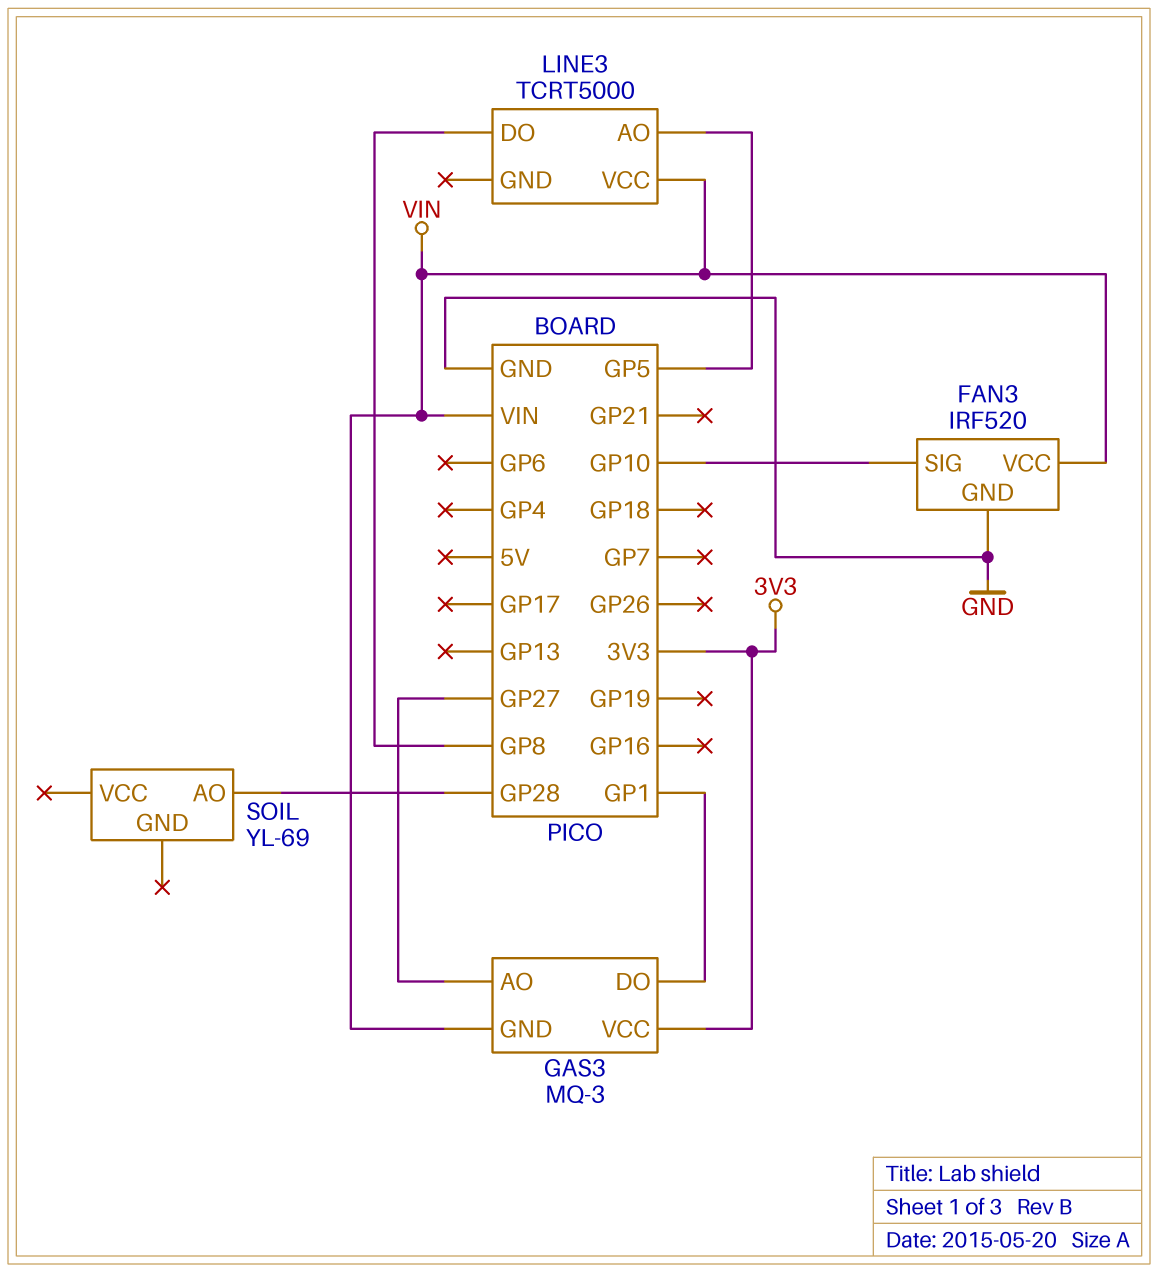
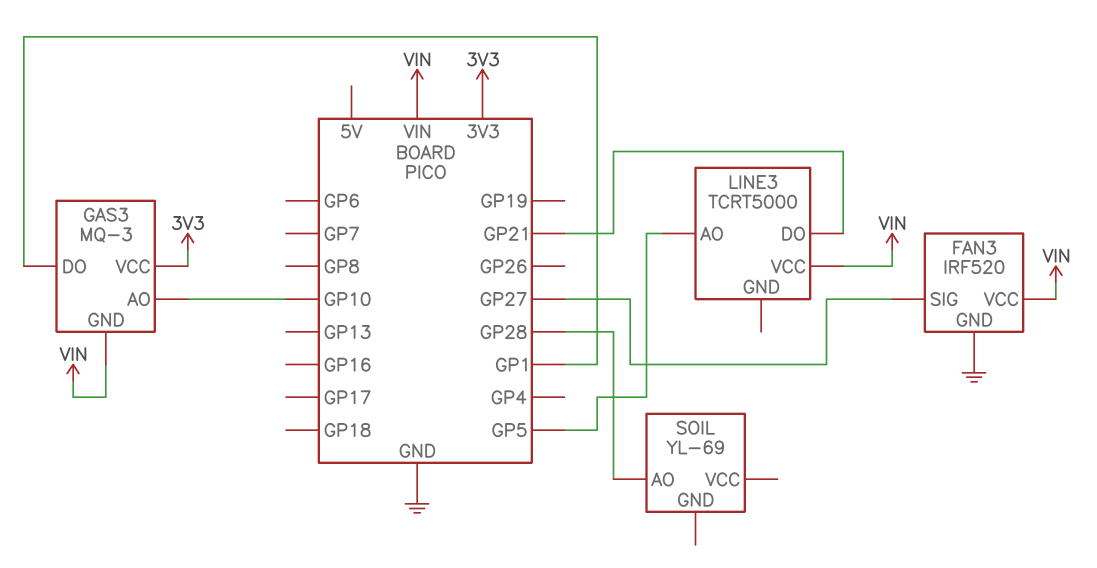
FAN3 pin SIG: GP10 -> GP27
GAS3 pin AO: GP27 -> GP10
LINE3 pin DO: GP8 -> GP21

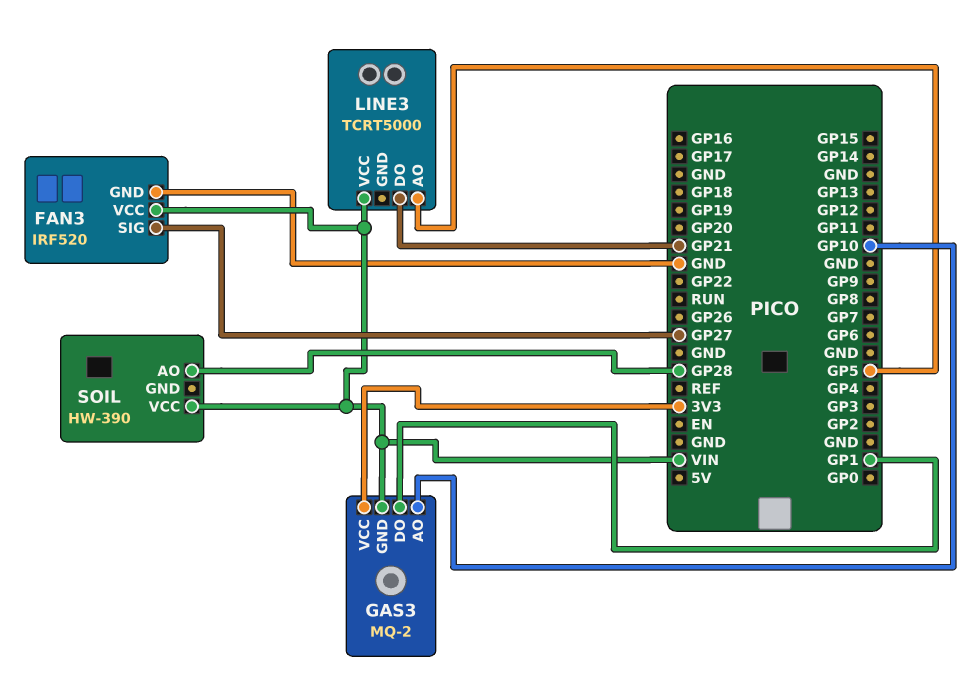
GAS3: MQ-3 -> MQ-2
SOIL: YL-69 -> HW-390
SOIL pin VCC: none -> VIN

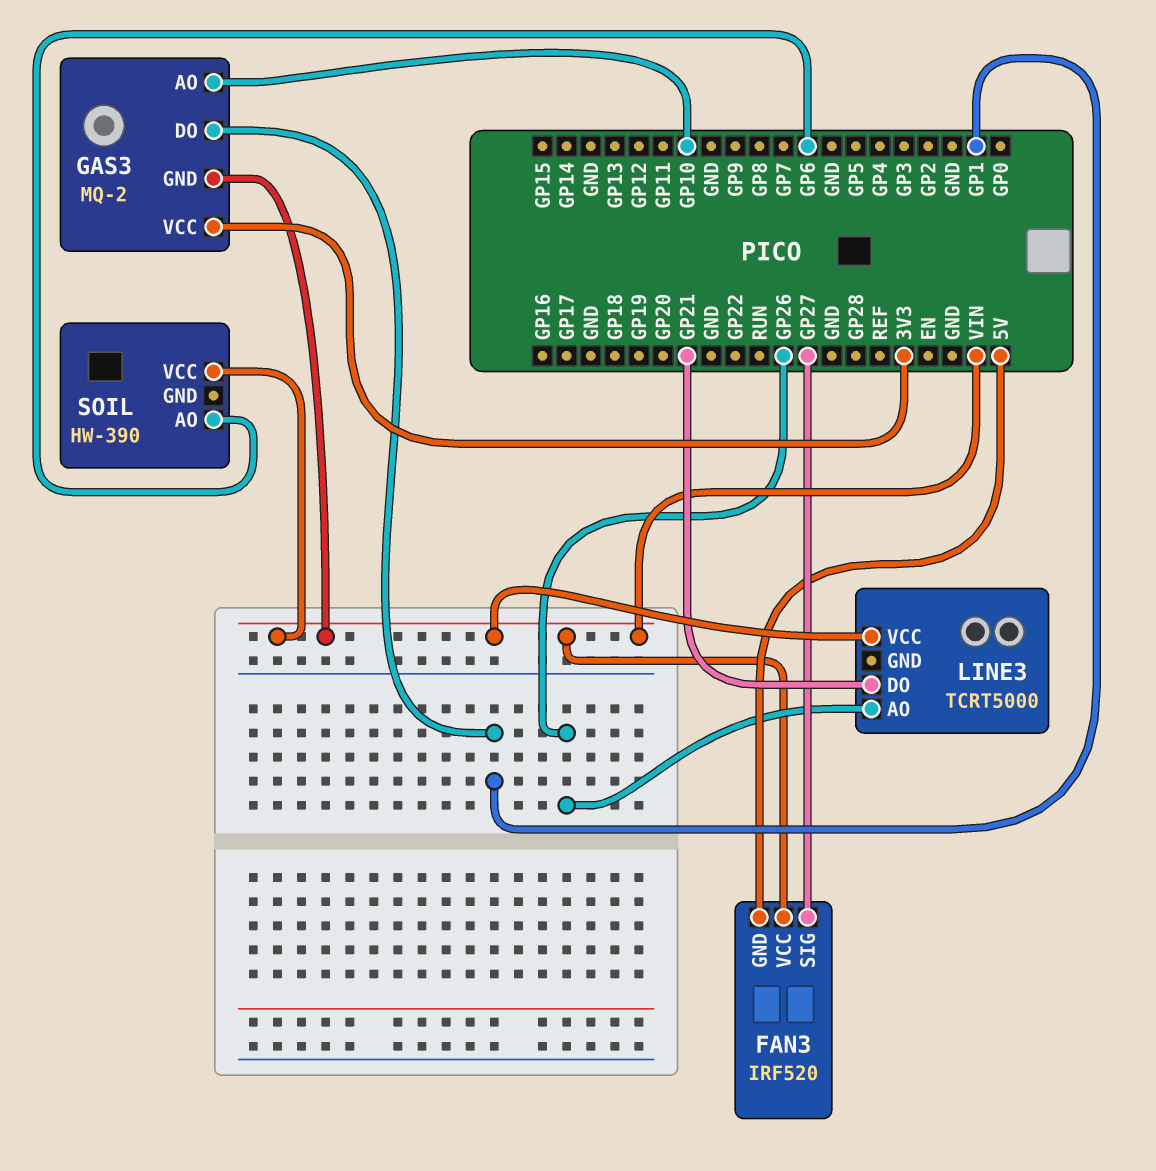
FAN3 pin GND: GND -> 5V
LINE3 pin AO: GP5 -> GP26
SOIL pin AO: GP28 -> GP6

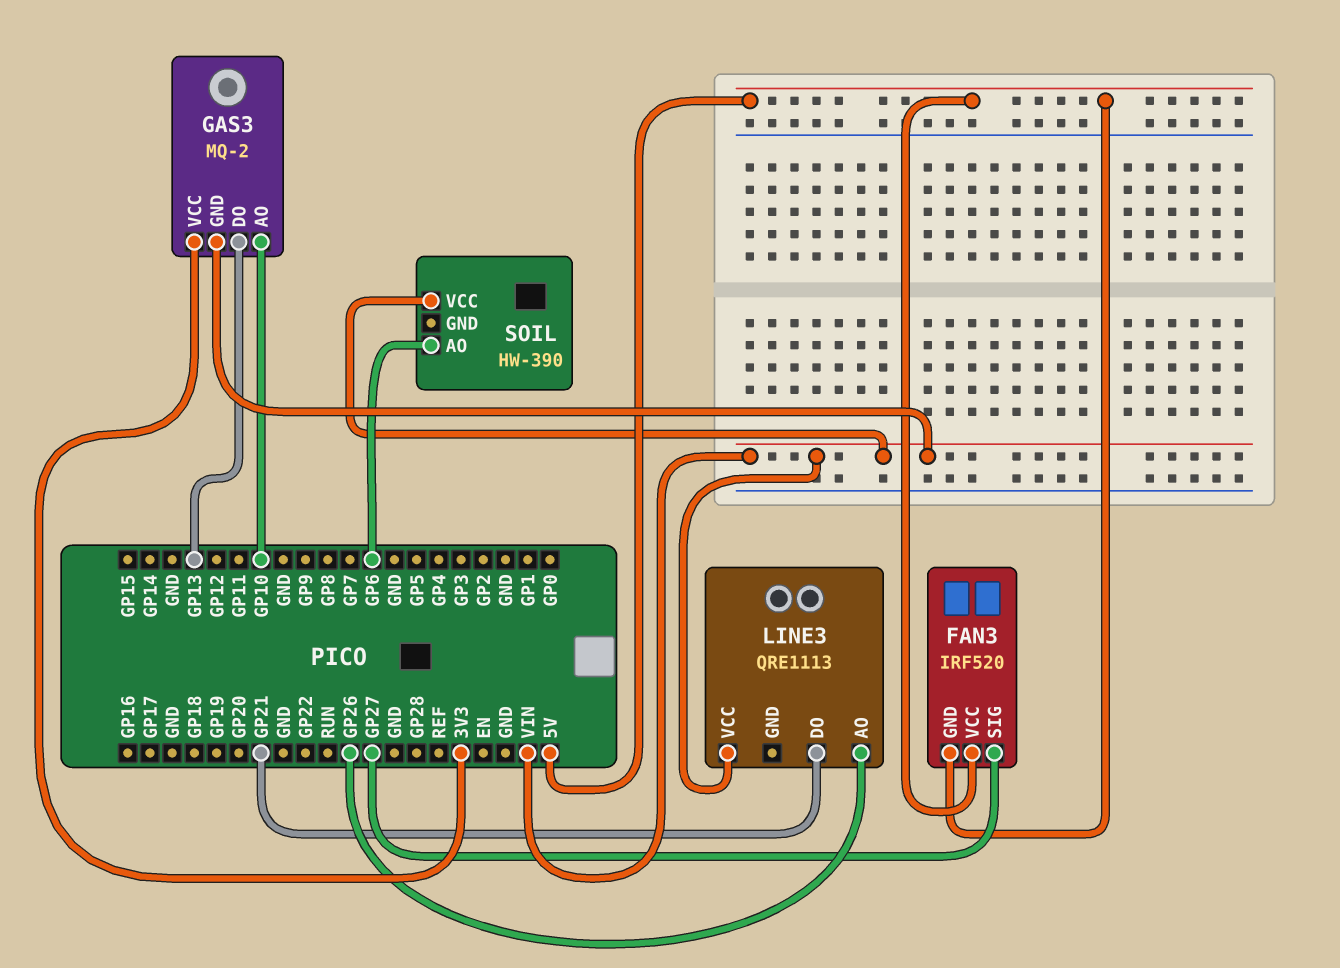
FAN3 pin VCC: VIN -> 5V
GAS3 pin DO: GP1 -> GP13
LINE3: TCRT5000 -> QRE1113

